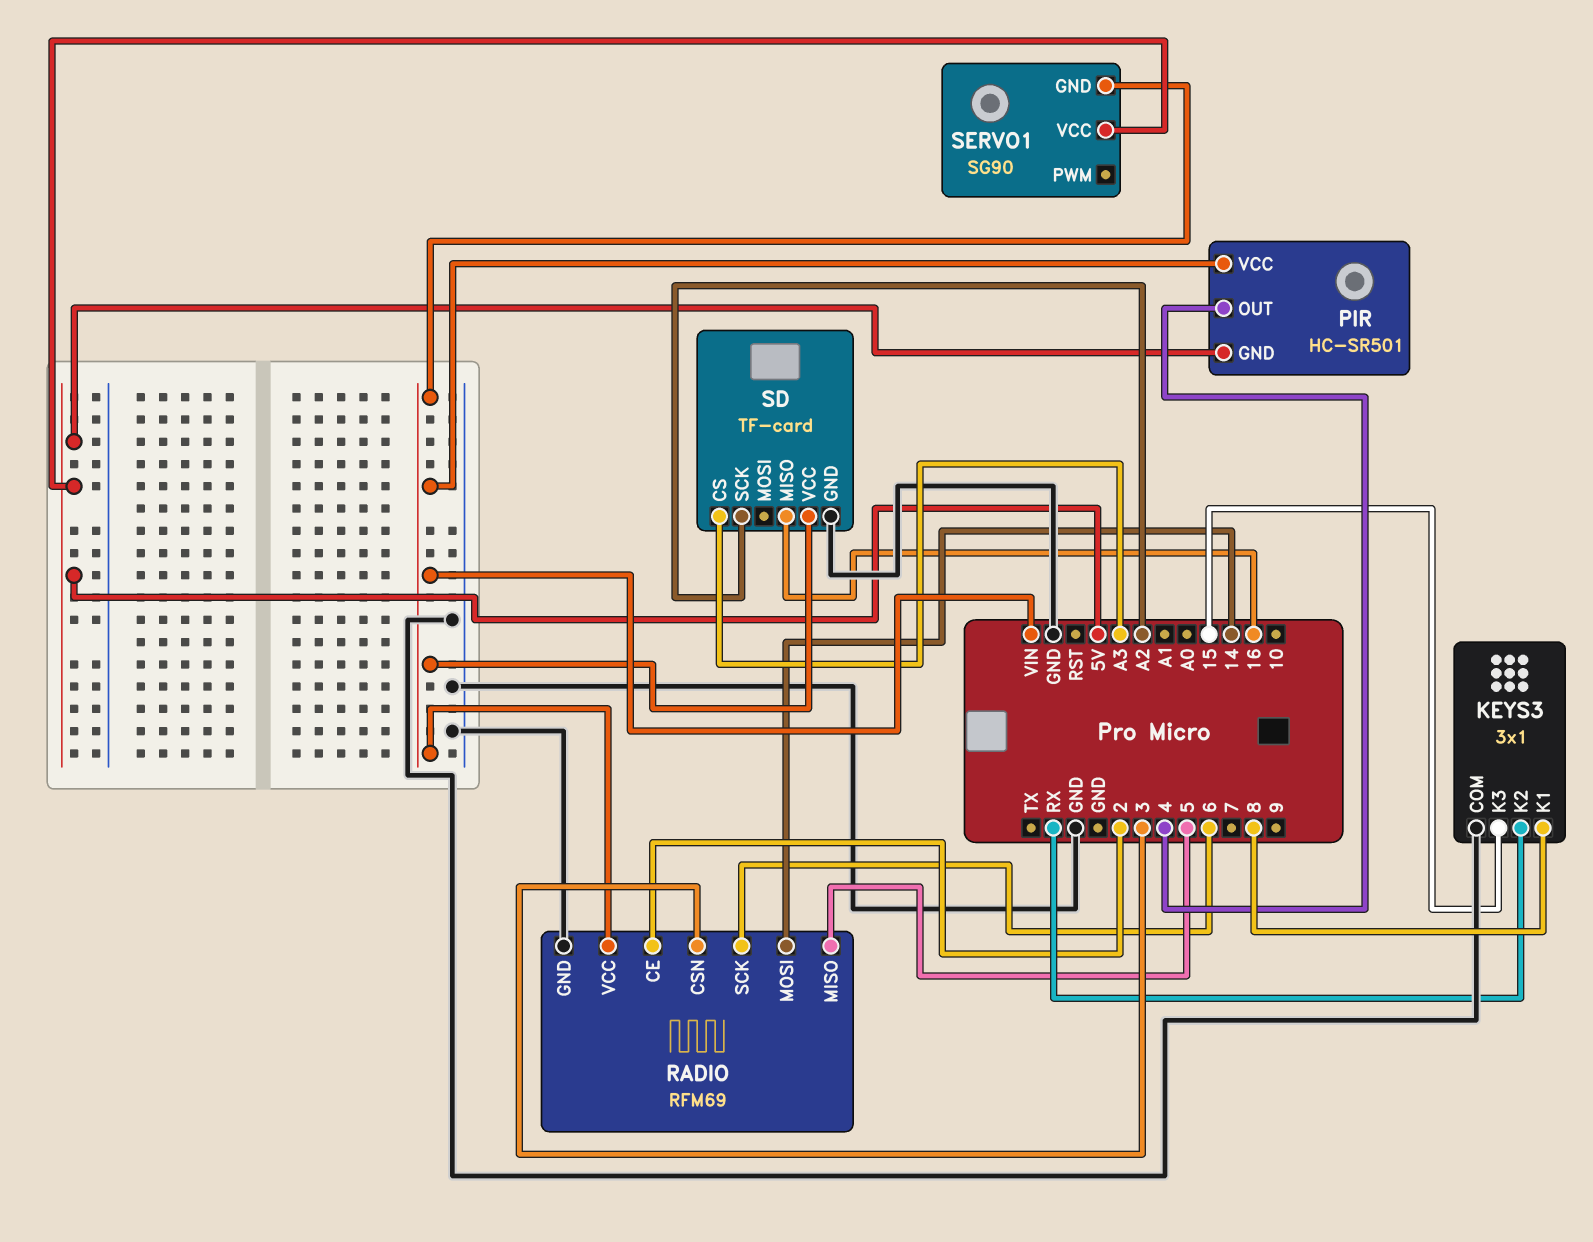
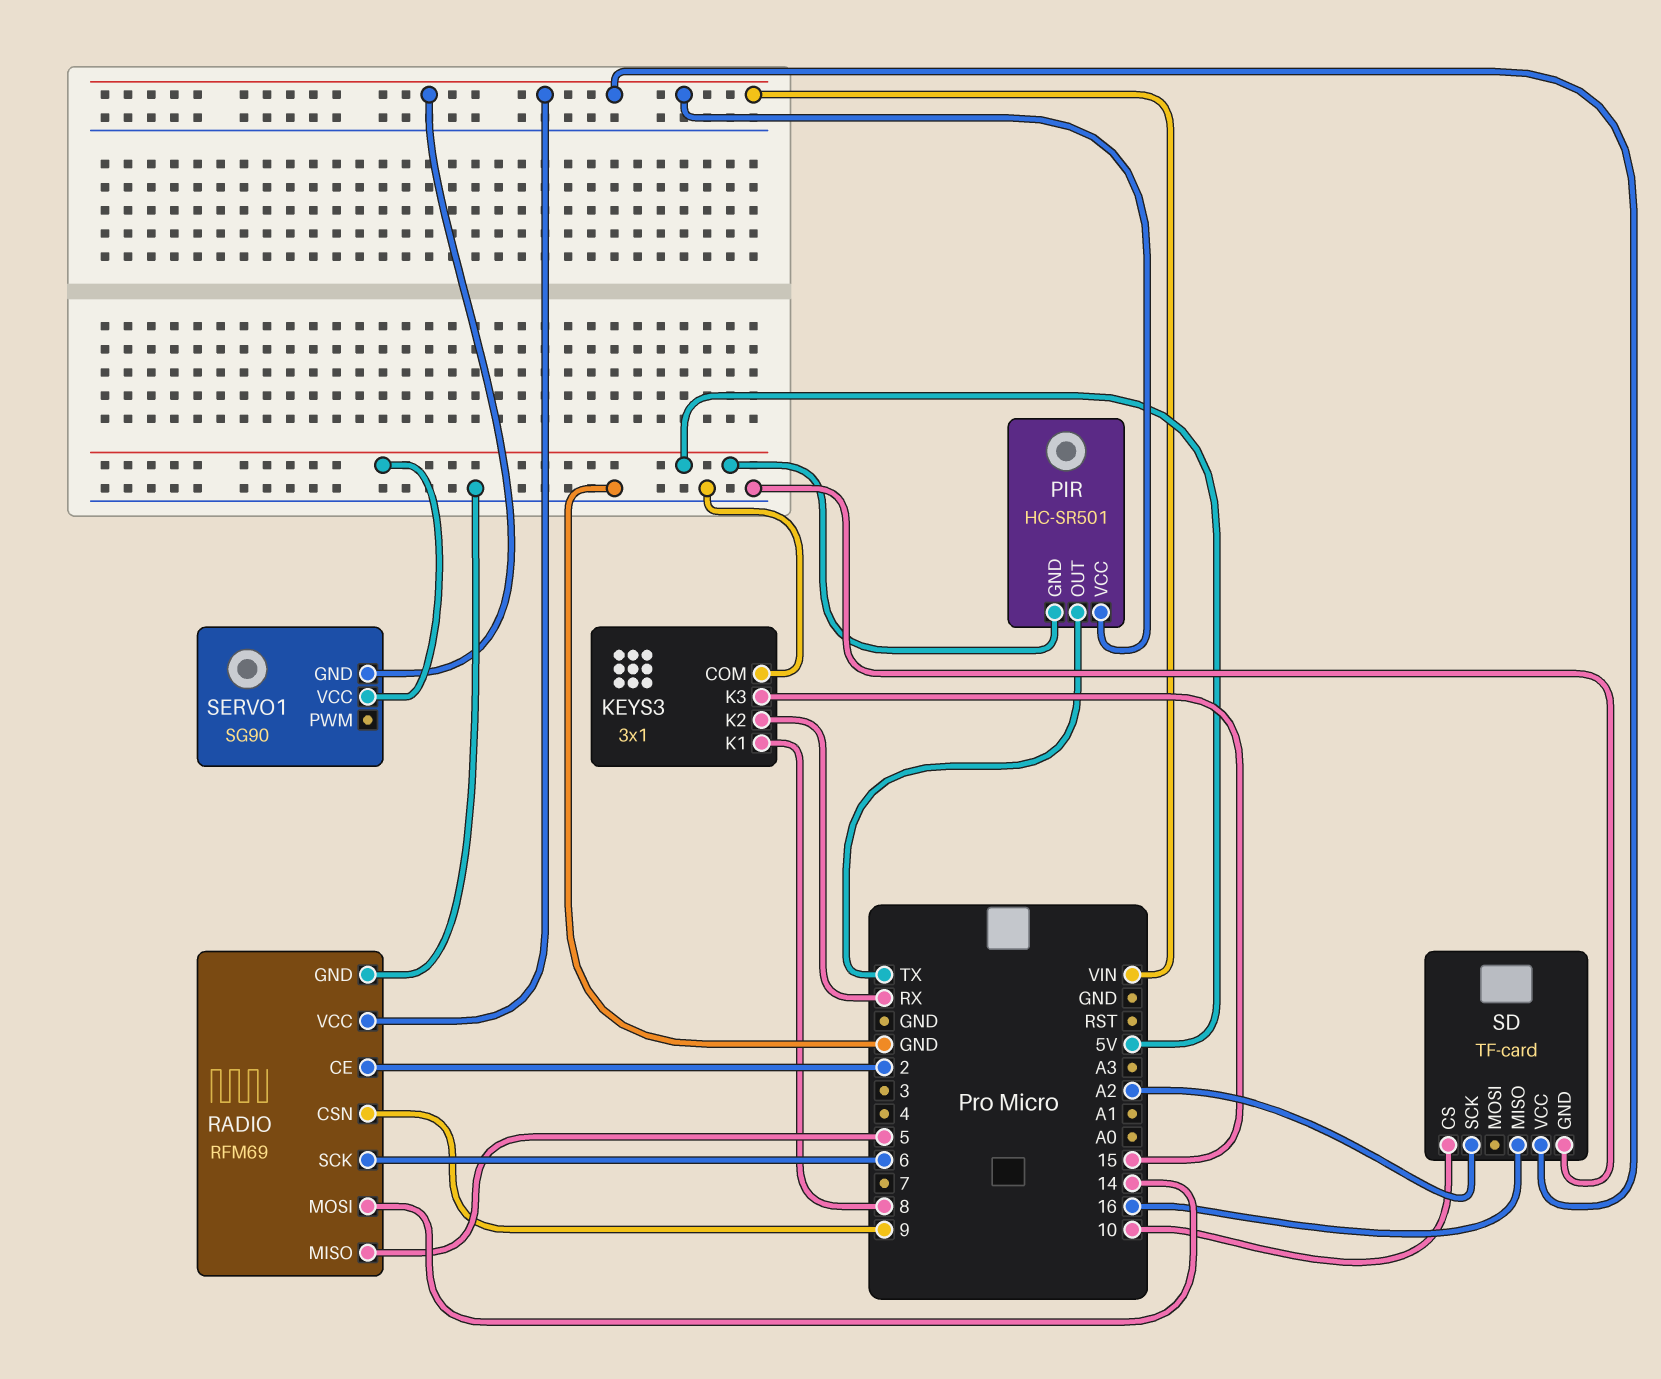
PIR pin OUT: 4 -> TX
RADIO pin CSN: 3 -> 9
SD pin CS: A3 -> 10

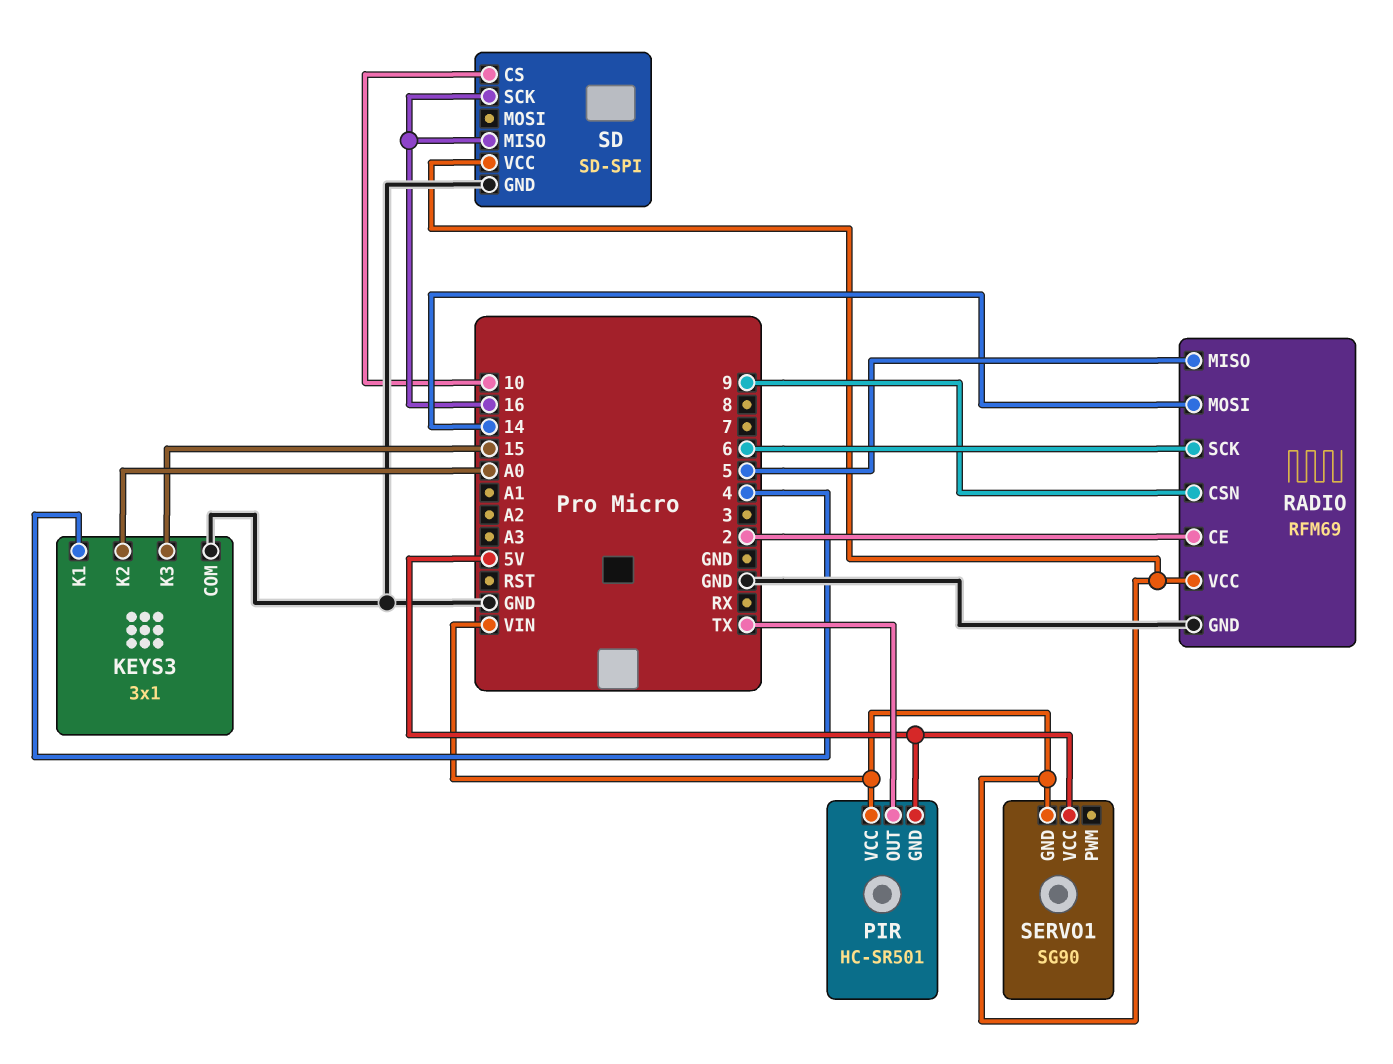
KEYS3 pin K1: 8 -> 4
KEYS3 pin K2: RX -> A0
SD: TF-card -> SD-SPI
SD pin SCK: A2 -> 16

